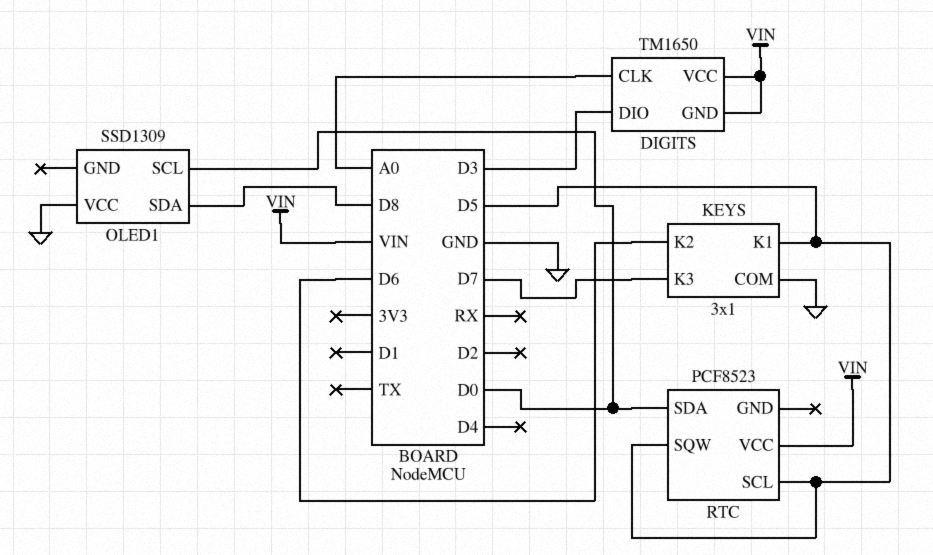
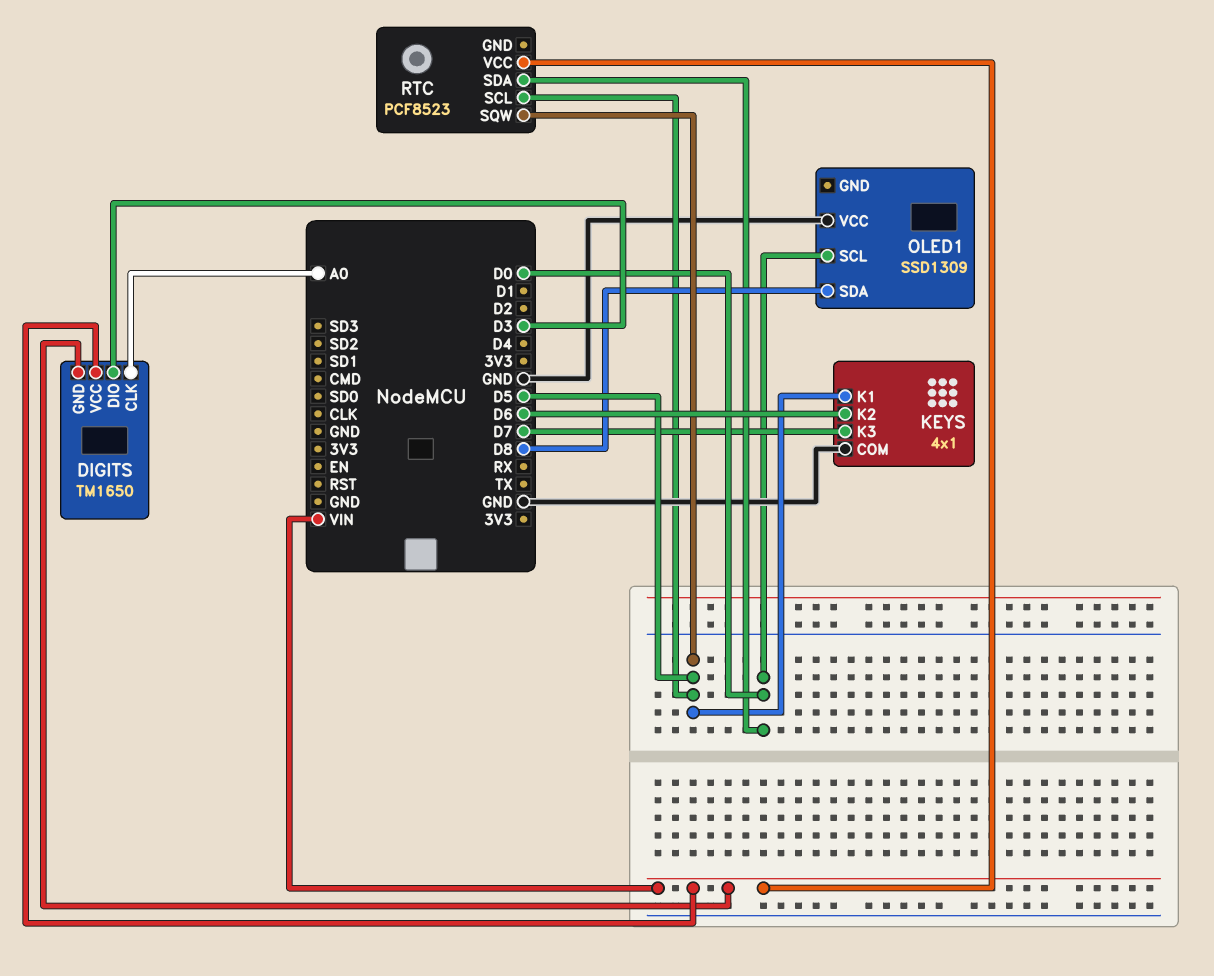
KEYS: 3x1 -> 4x1

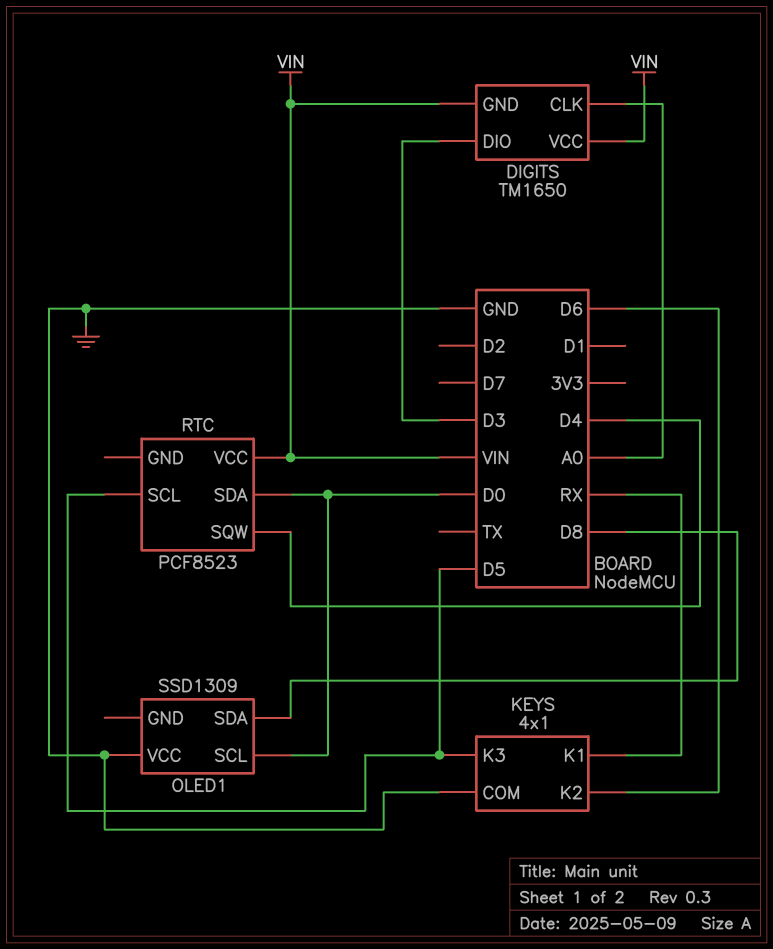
KEYS pin K1: D5 -> RX
KEYS pin K3: D7 -> D5
RTC pin SQW: D5 -> D4

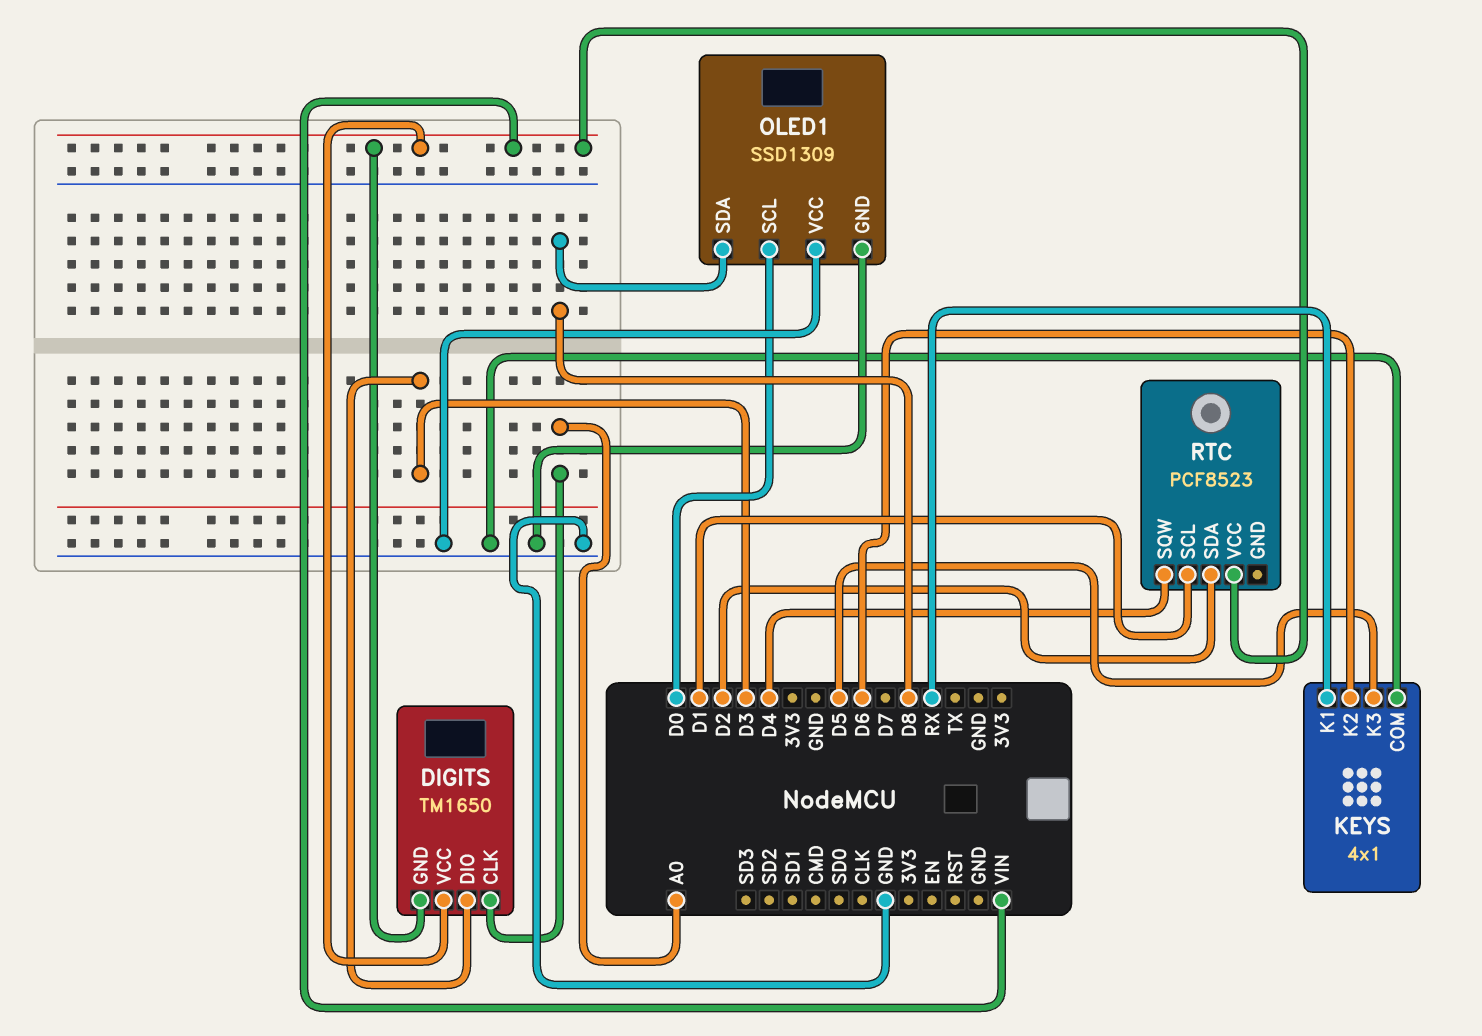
OLED1 pin GND: none -> GND
RTC pin SCL: D5 -> D1
RTC pin SDA: D0 -> D2

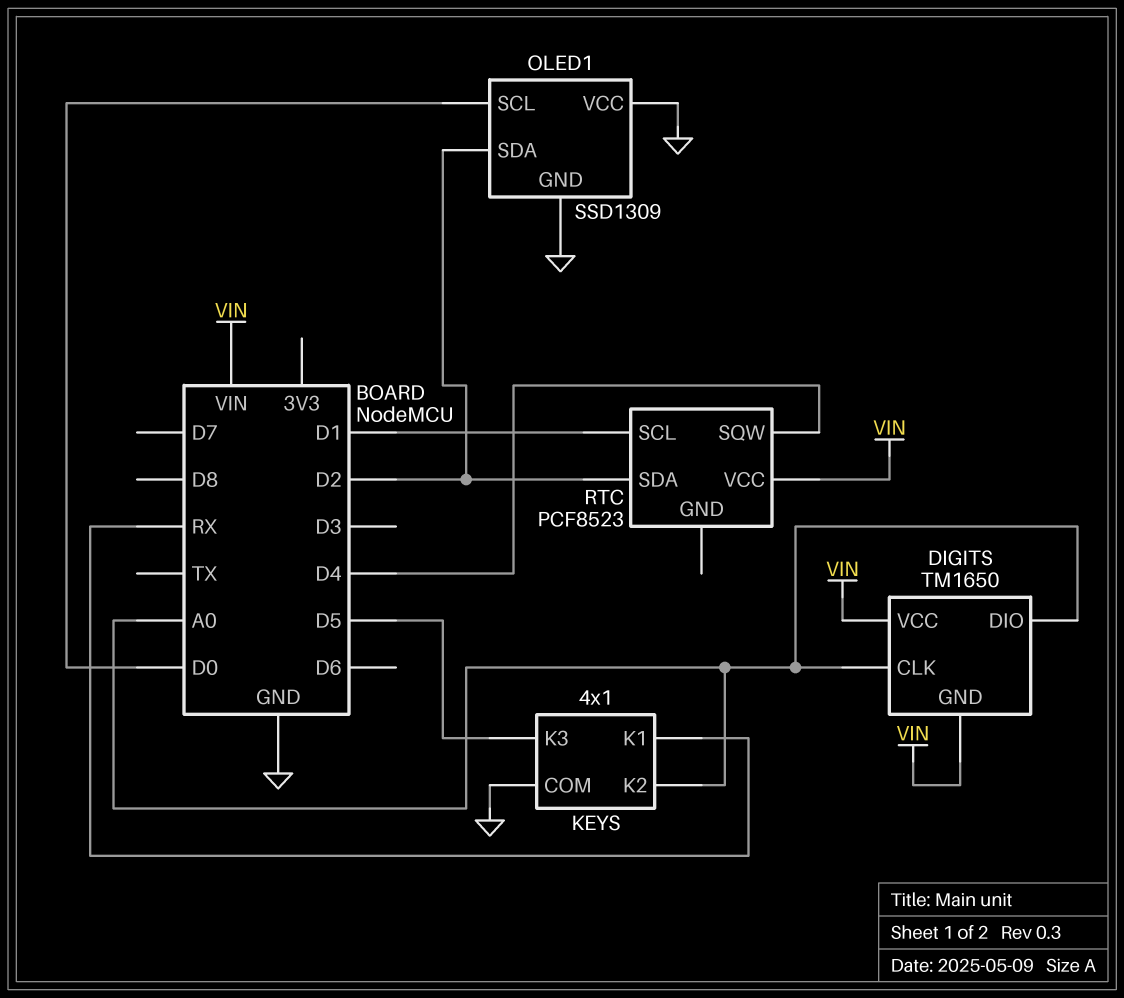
DIGITS pin DIO: D3 -> A0
KEYS pin K2: D6 -> A0
OLED1 pin SDA: D8 -> D2

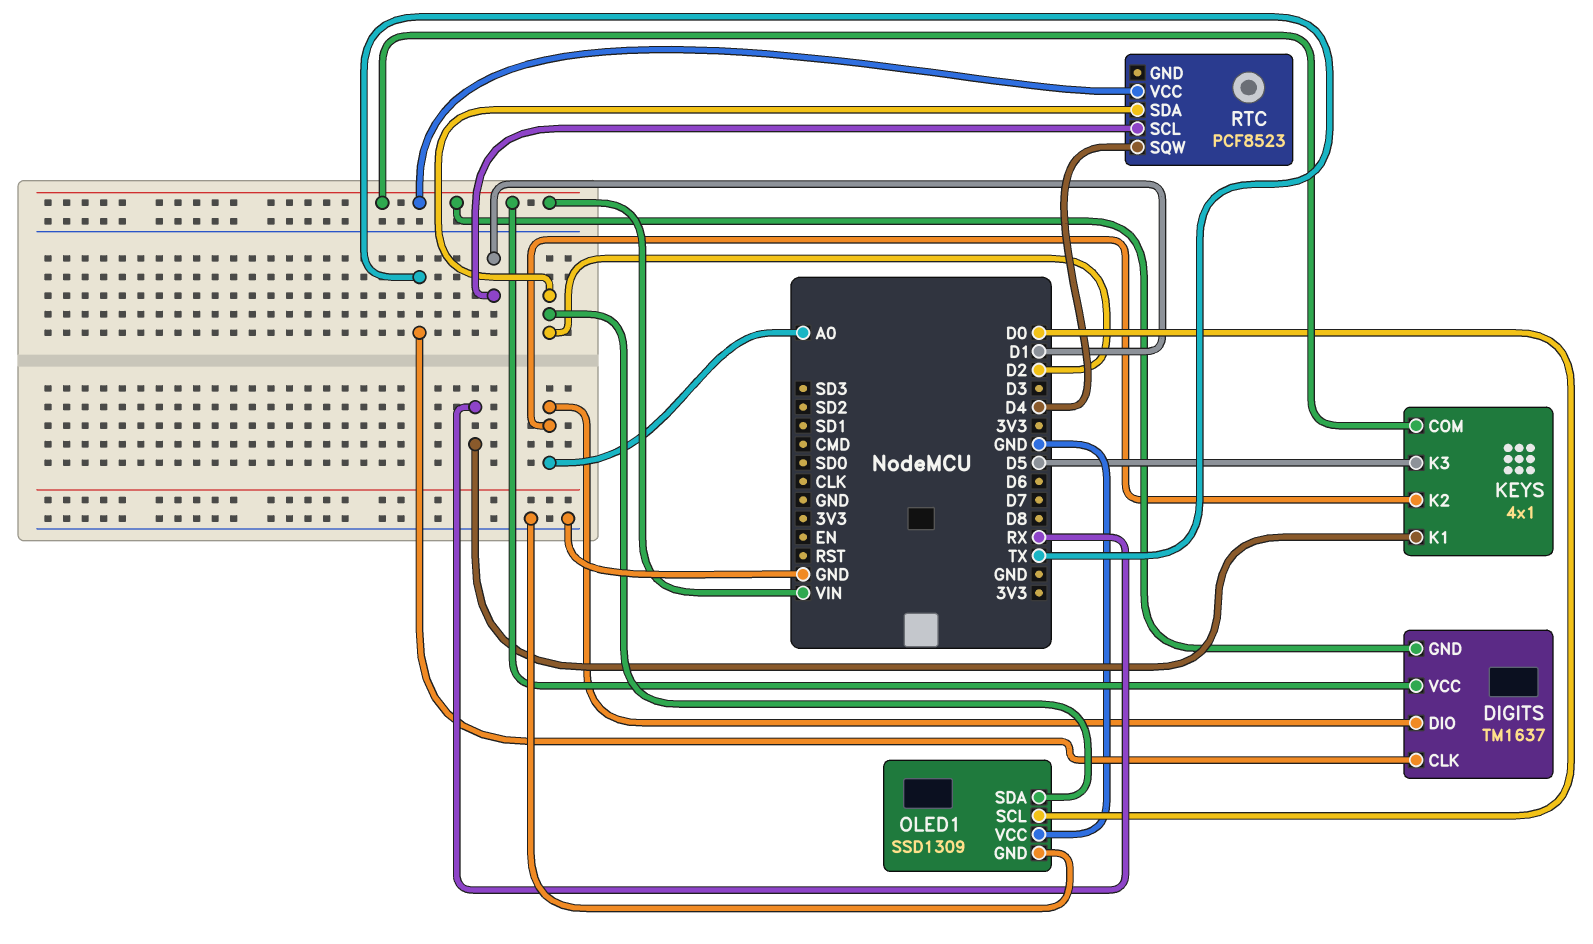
DIGITS: TM1650 -> TM1637
DIGITS pin CLK: A0 -> TX
KEYS pin COM: GND -> VIN

